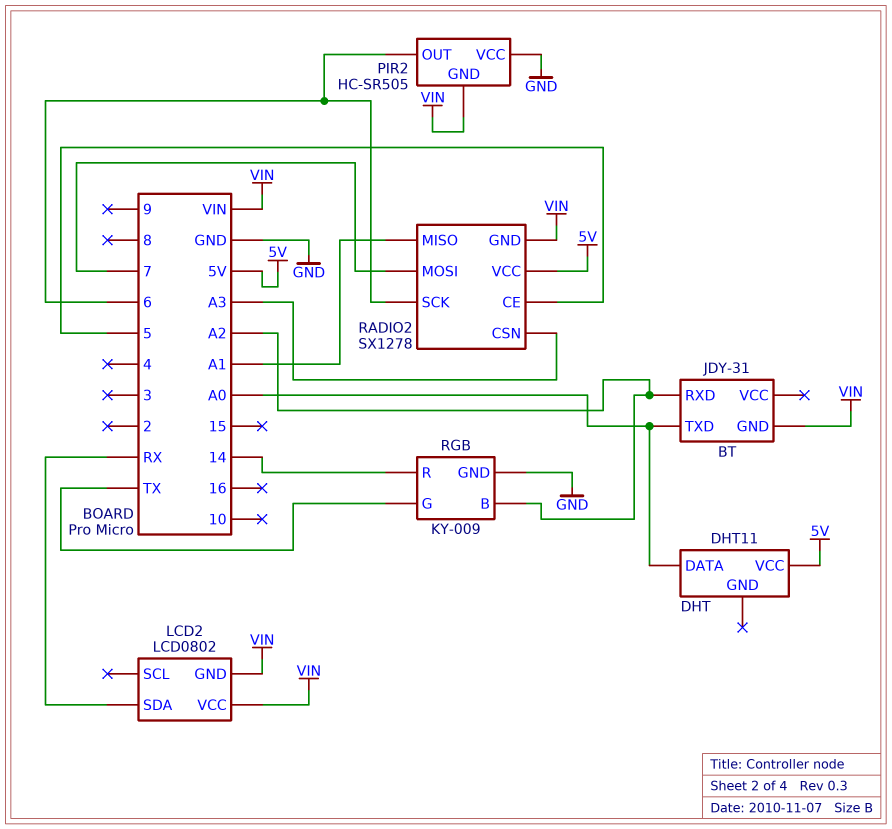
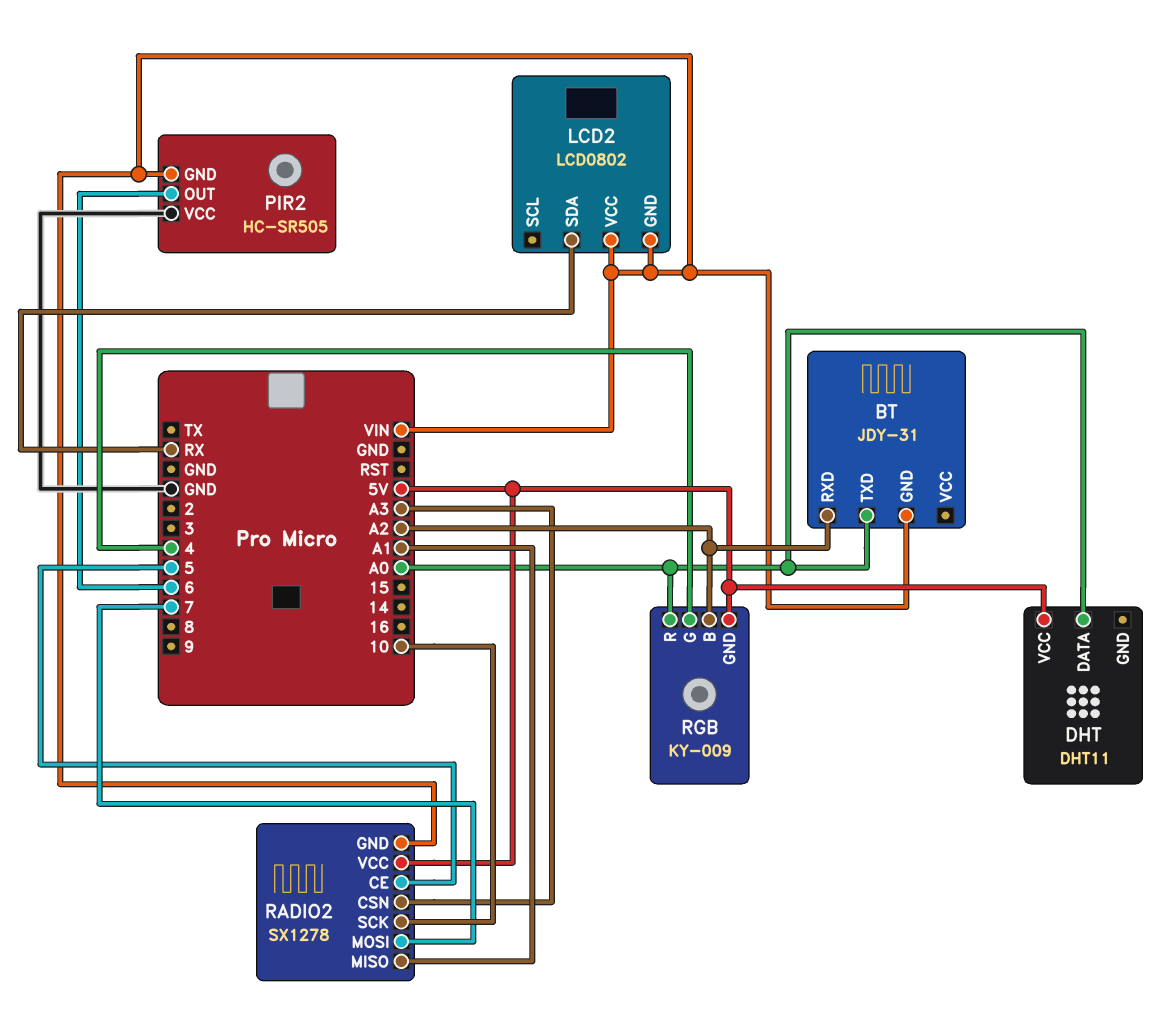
RADIO2 pin SCK: 6 -> 10
RGB pin G: TX -> 4
RGB pin GND: GND -> 5V
RGB pin R: 14 -> A0

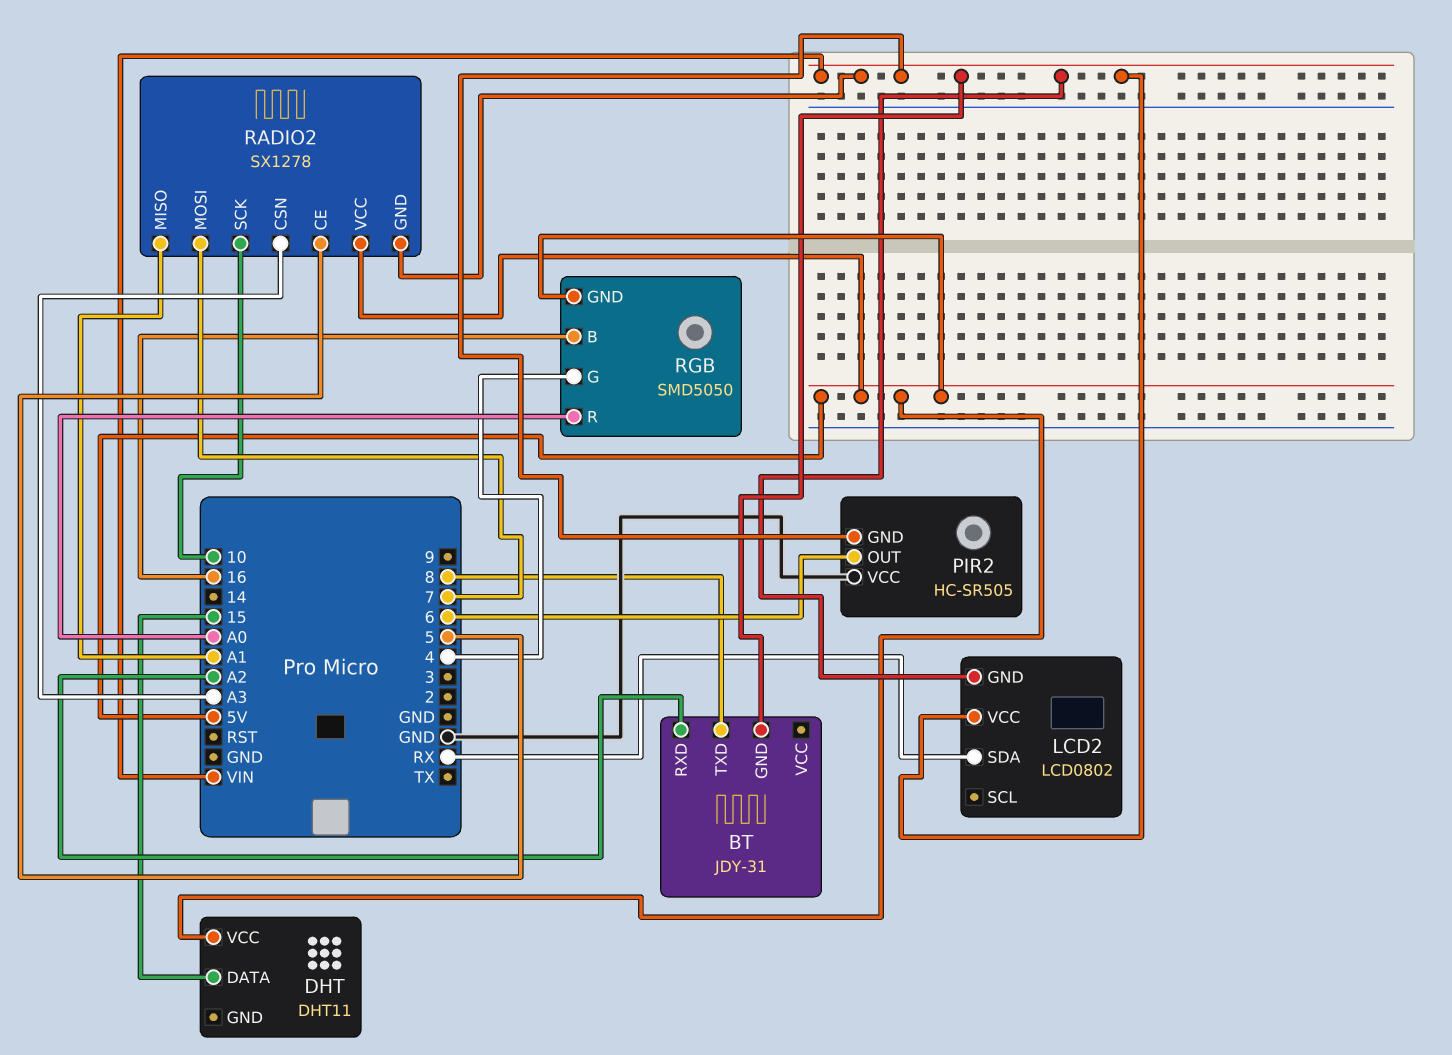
BT pin TXD: A0 -> 8
DHT pin DATA: A0 -> 15
RGB: KY-009 -> SMD5050
RGB pin B: A2 -> 16

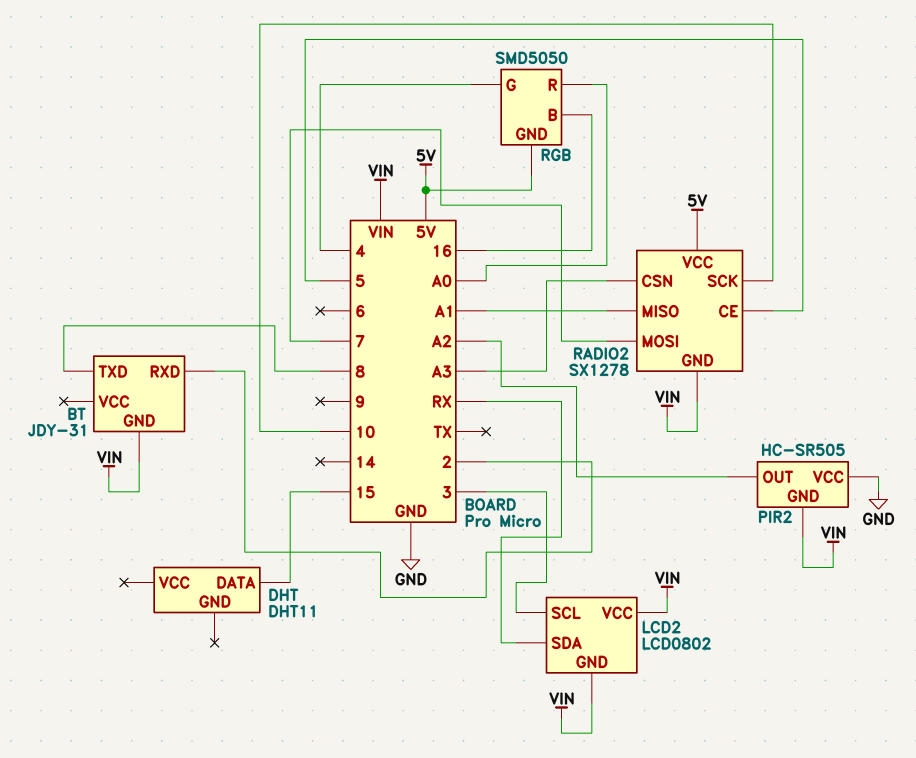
BT pin RXD: A2 -> 2
DHT pin VCC: 5V -> none
LCD2 pin SCL: none -> 3
PIR2 pin OUT: 6 -> A2

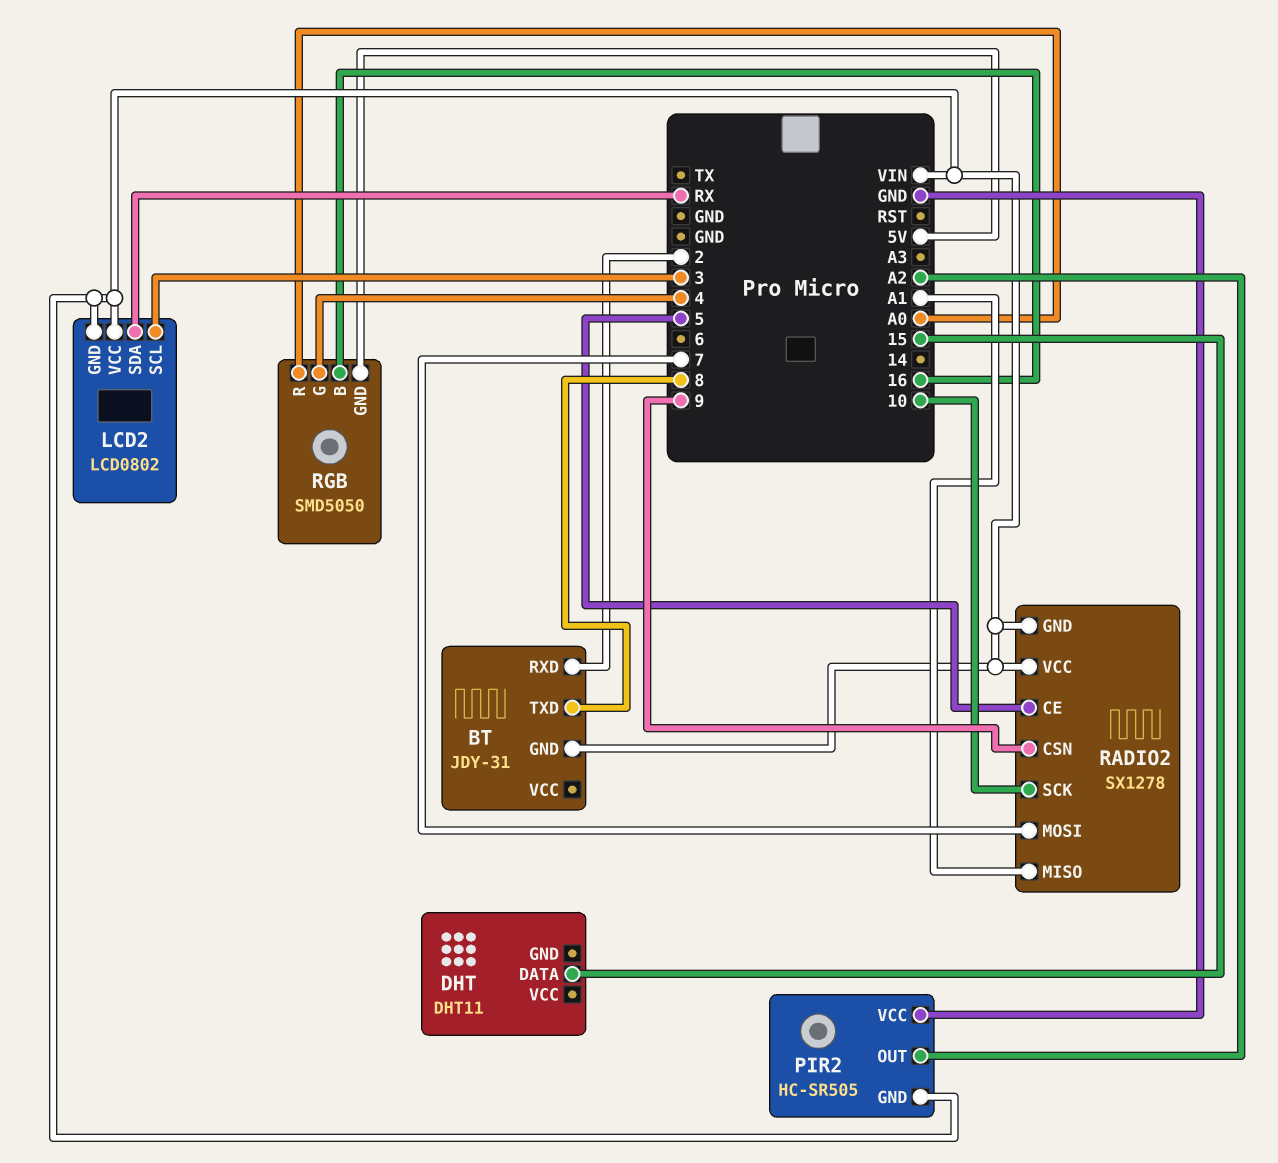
RADIO2 pin CSN: A3 -> 9
RADIO2 pin VCC: 5V -> VIN

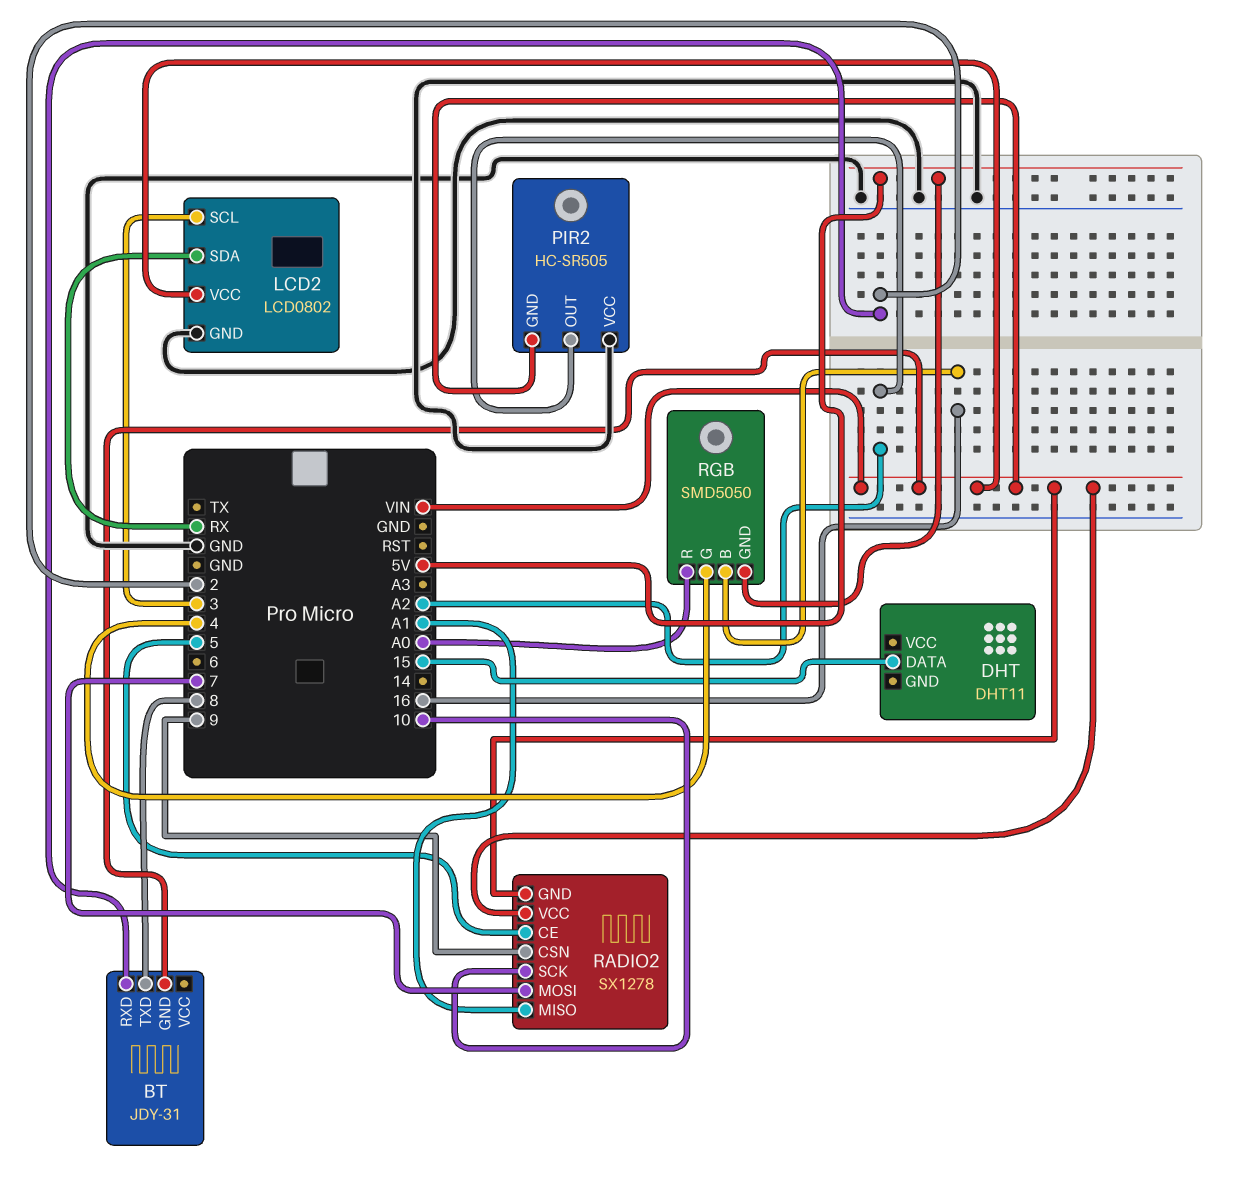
LCD2 pin GND: VIN -> GND

